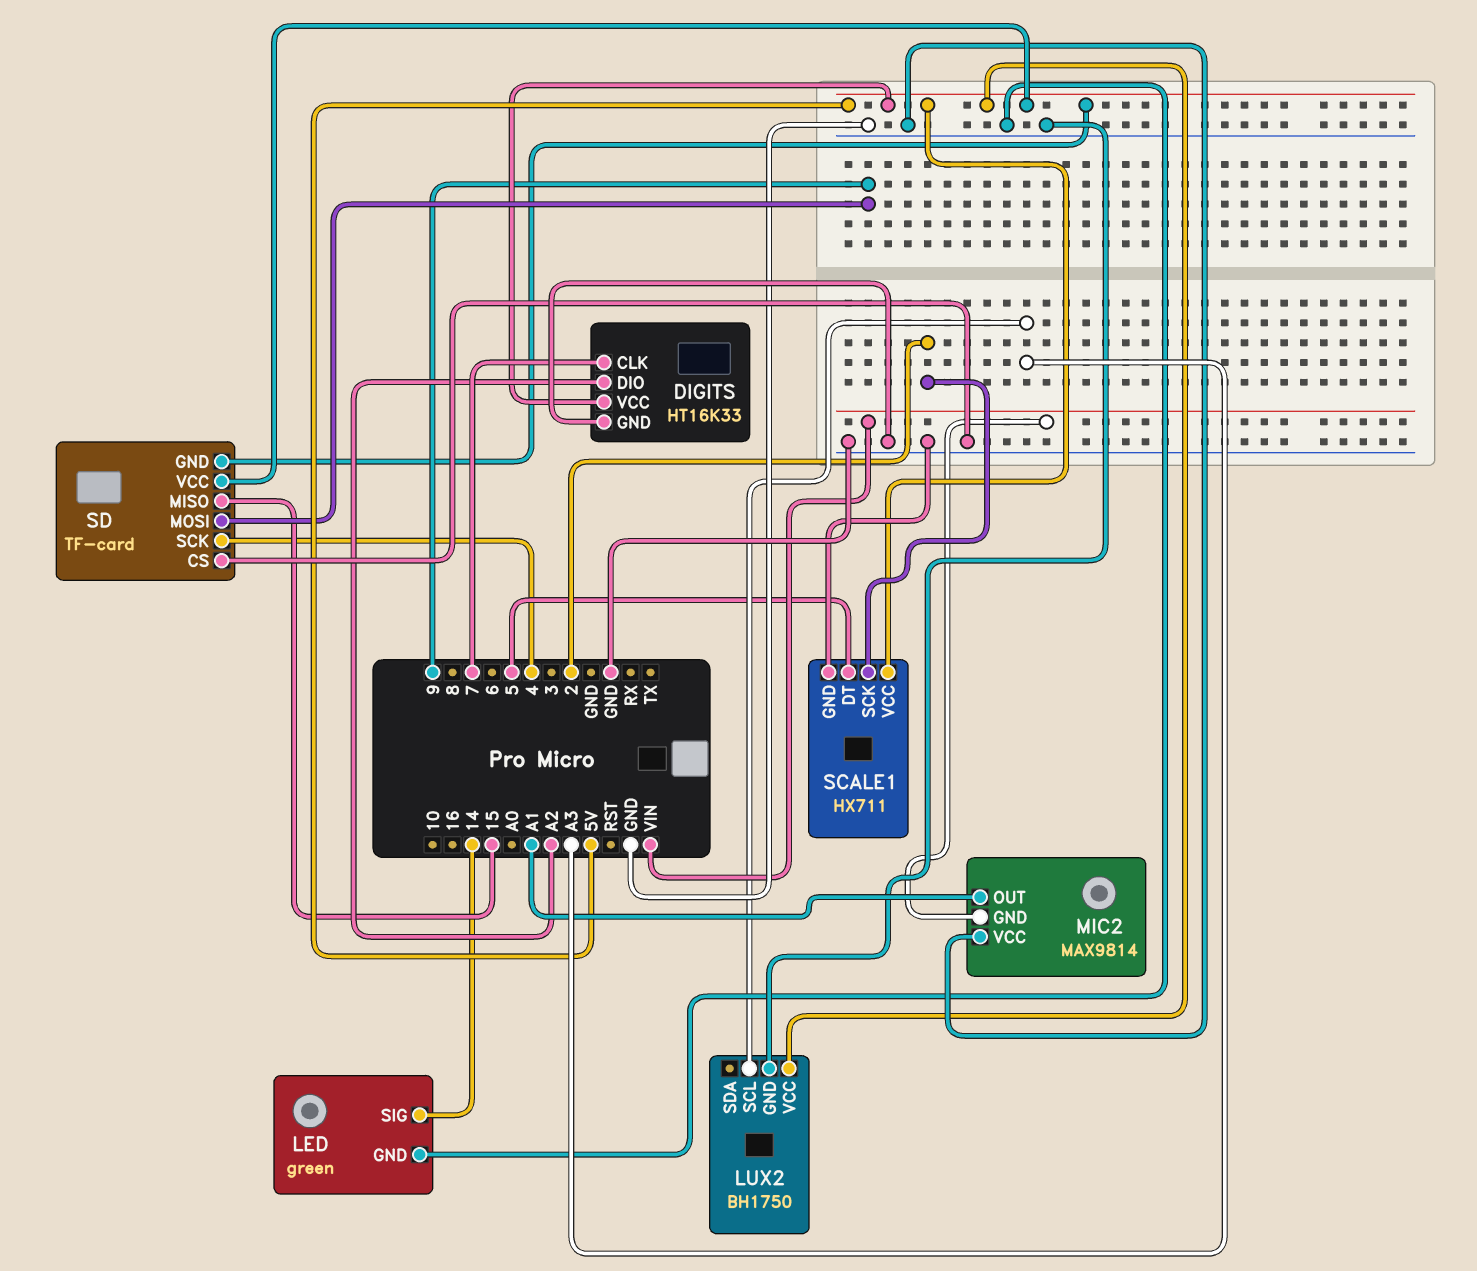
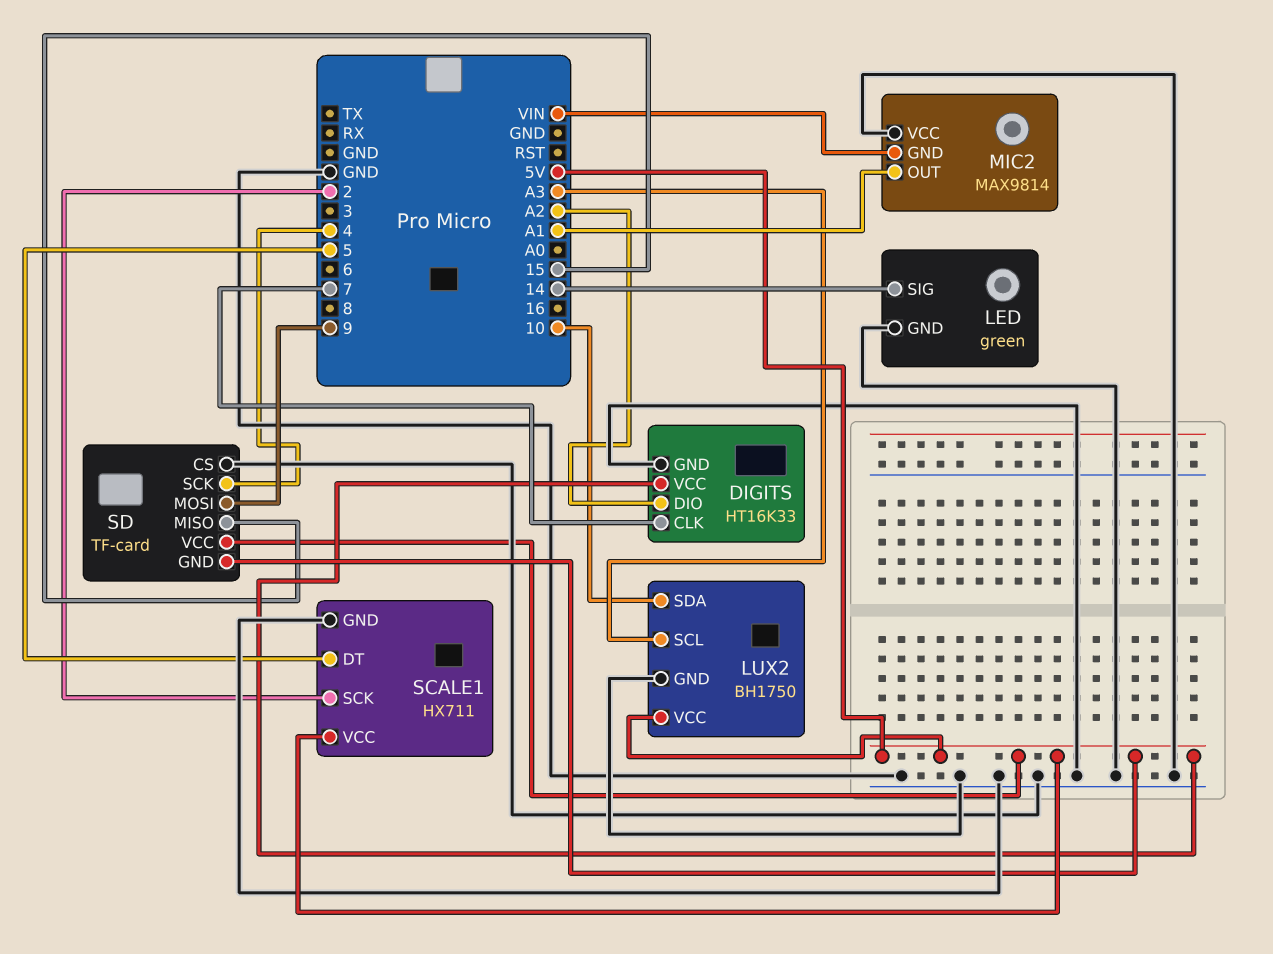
LUX2 pin SDA: none -> 10

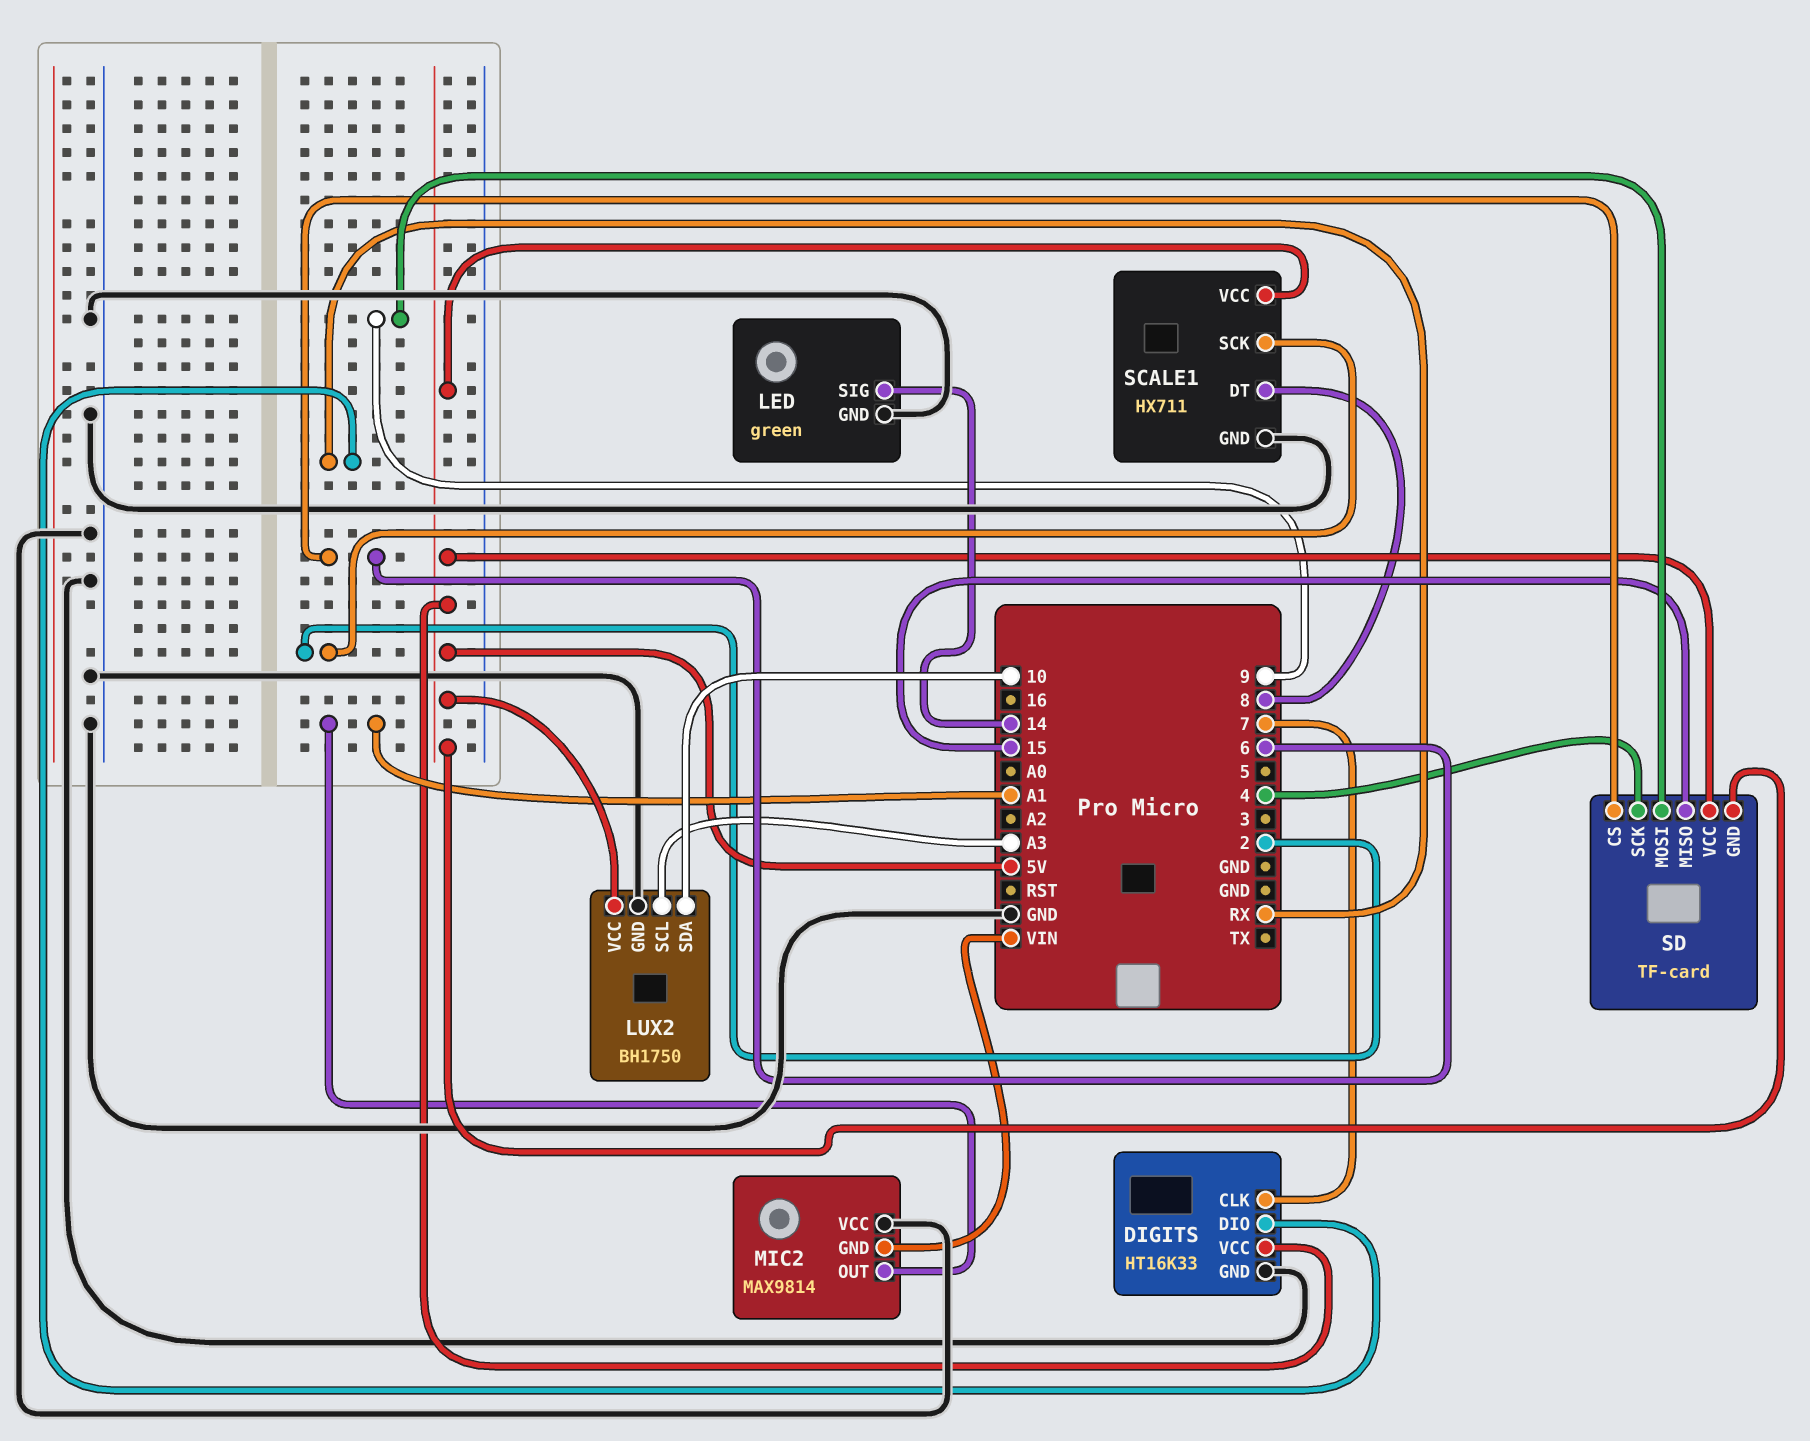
DIGITS pin DIO: A2 -> RX
SCALE1 pin DT: 5 -> 8
SD pin CS: GND -> 6

